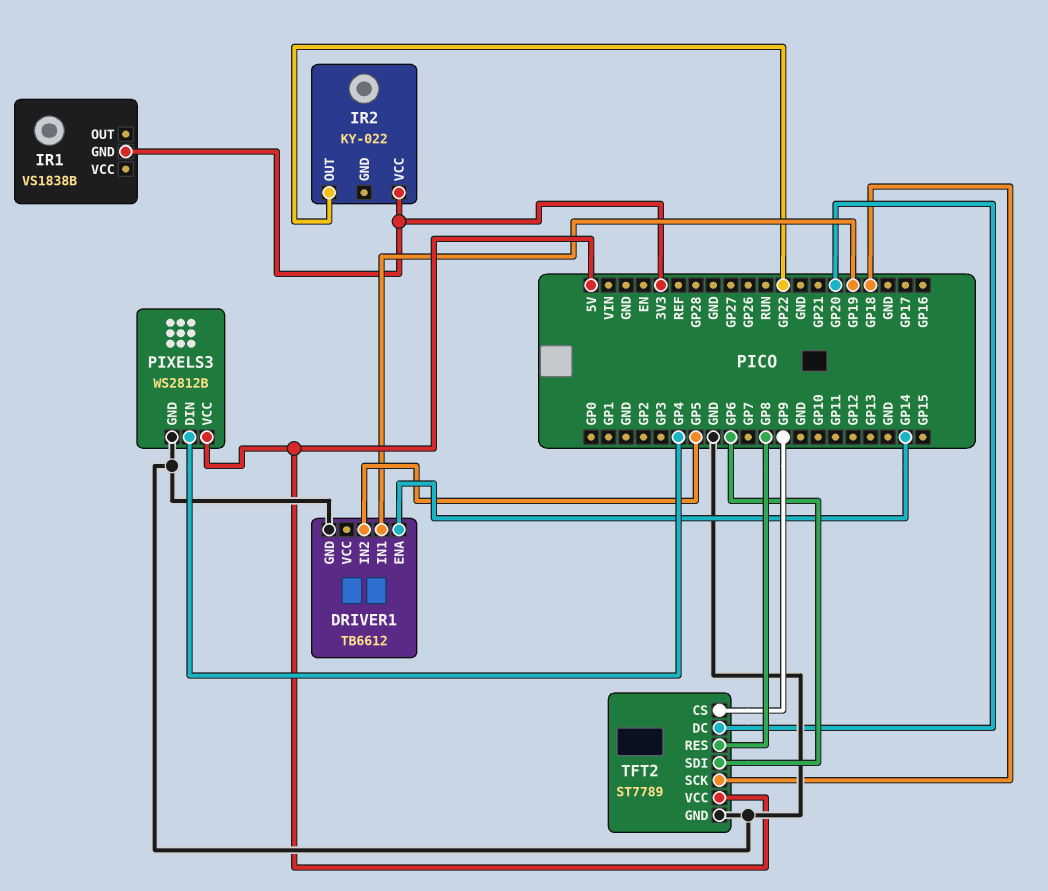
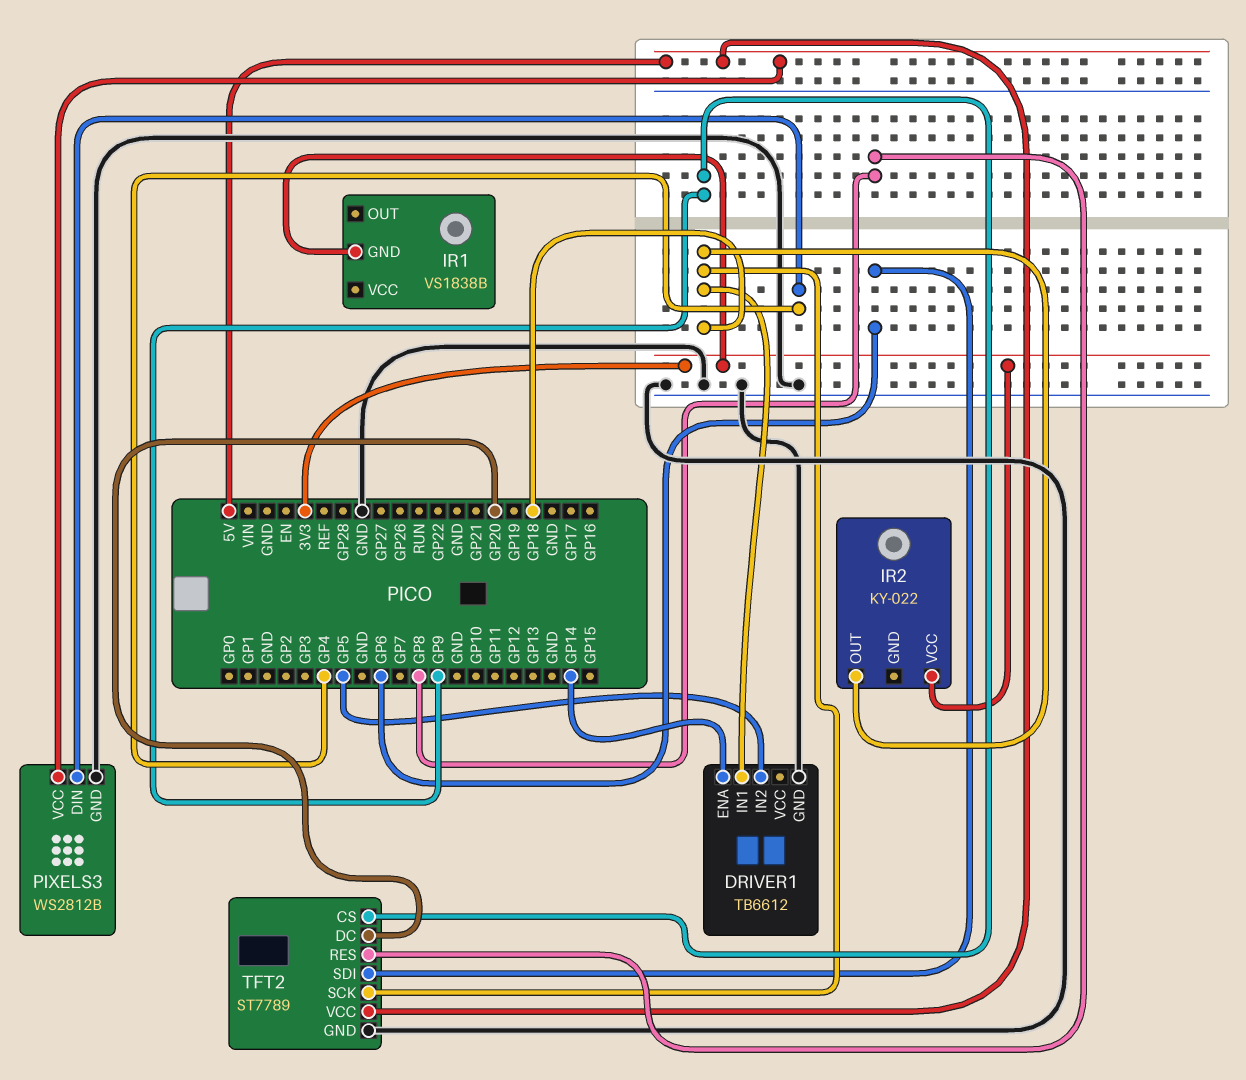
DRIVER1 pin IN1: GP19 -> GP18
IR2 pin OUT: GP22 -> GP18

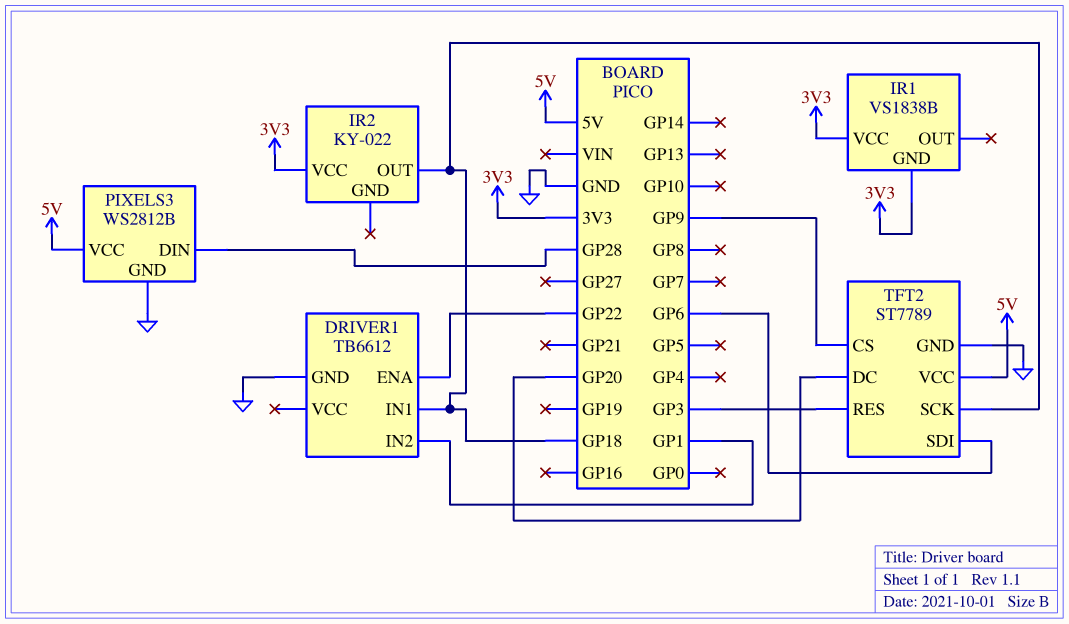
DRIVER1 pin ENA: GP14 -> GP22
DRIVER1 pin IN2: GP5 -> GP1
IR1 pin VCC: none -> 3V3
PIXELS3 pin DIN: GP4 -> GP28
TFT2 pin RES: GP8 -> GP3

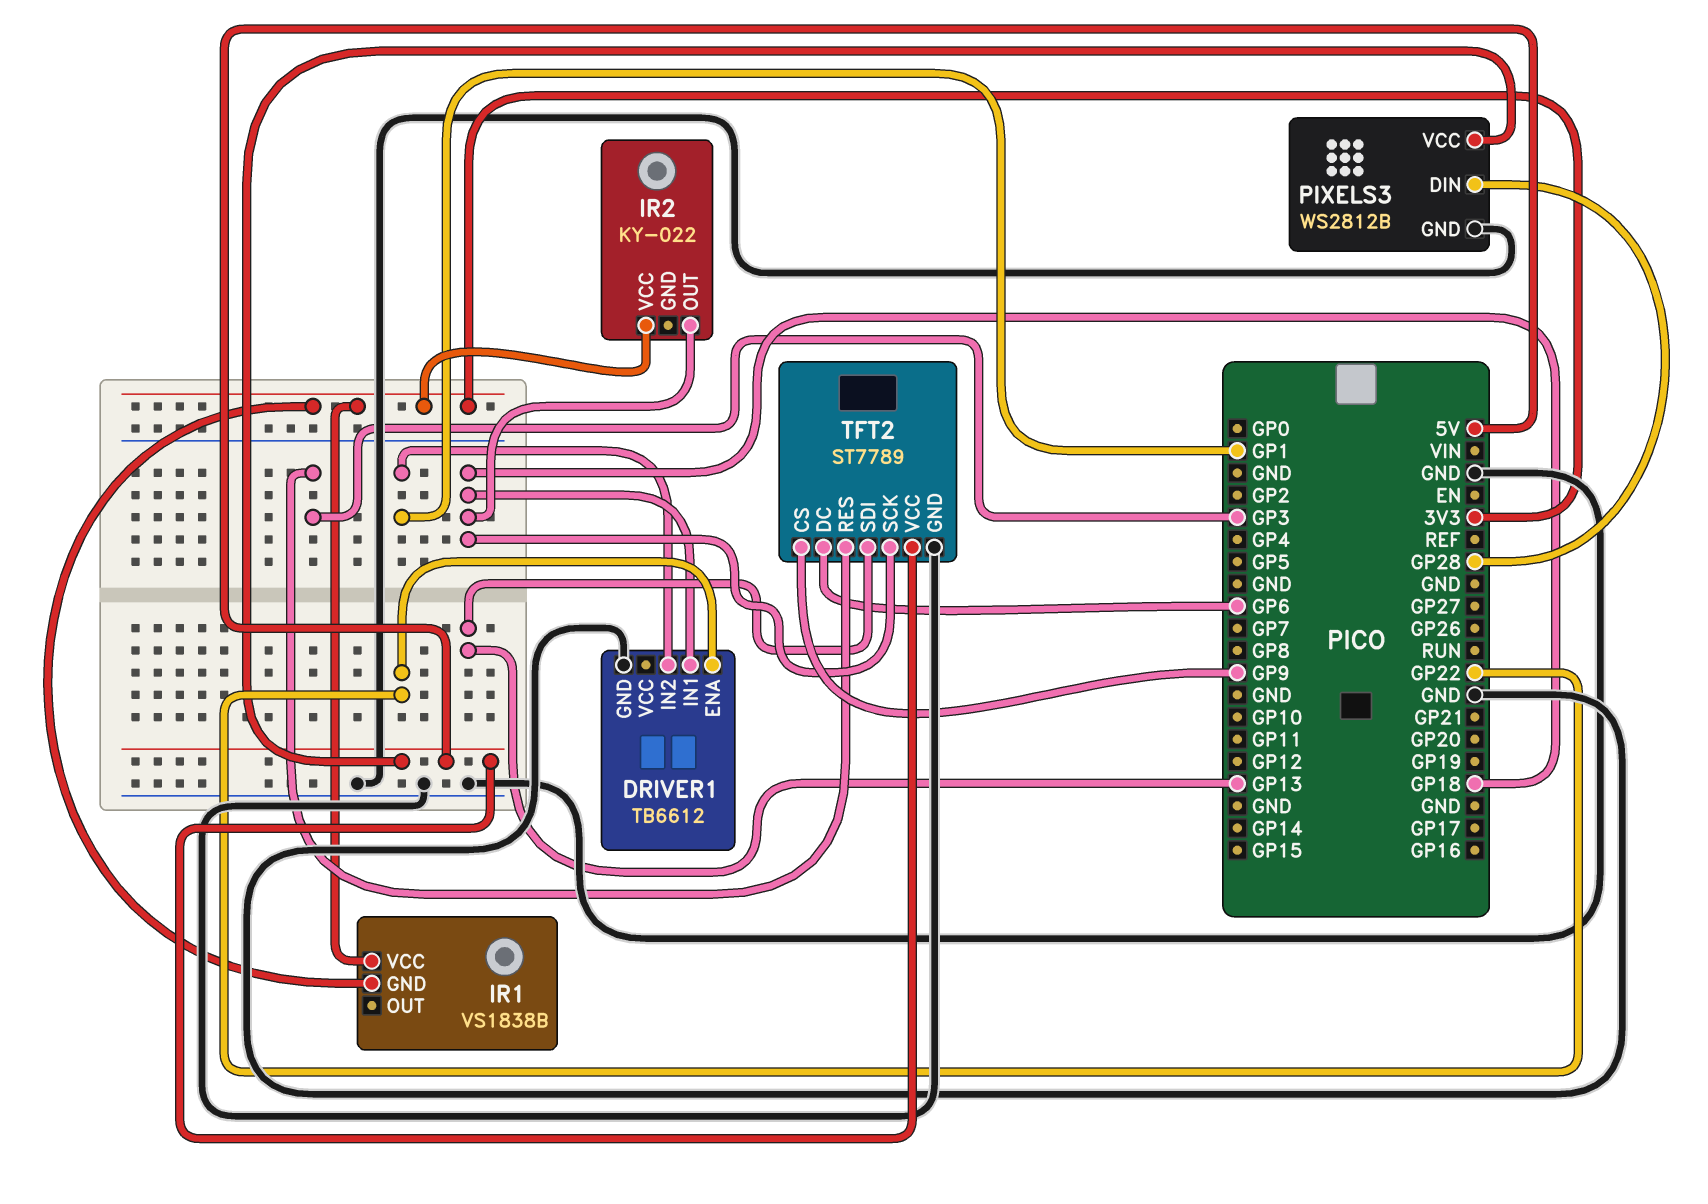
TFT2 pin DC: GP20 -> GP6
TFT2 pin SDI: GP6 -> GP13

